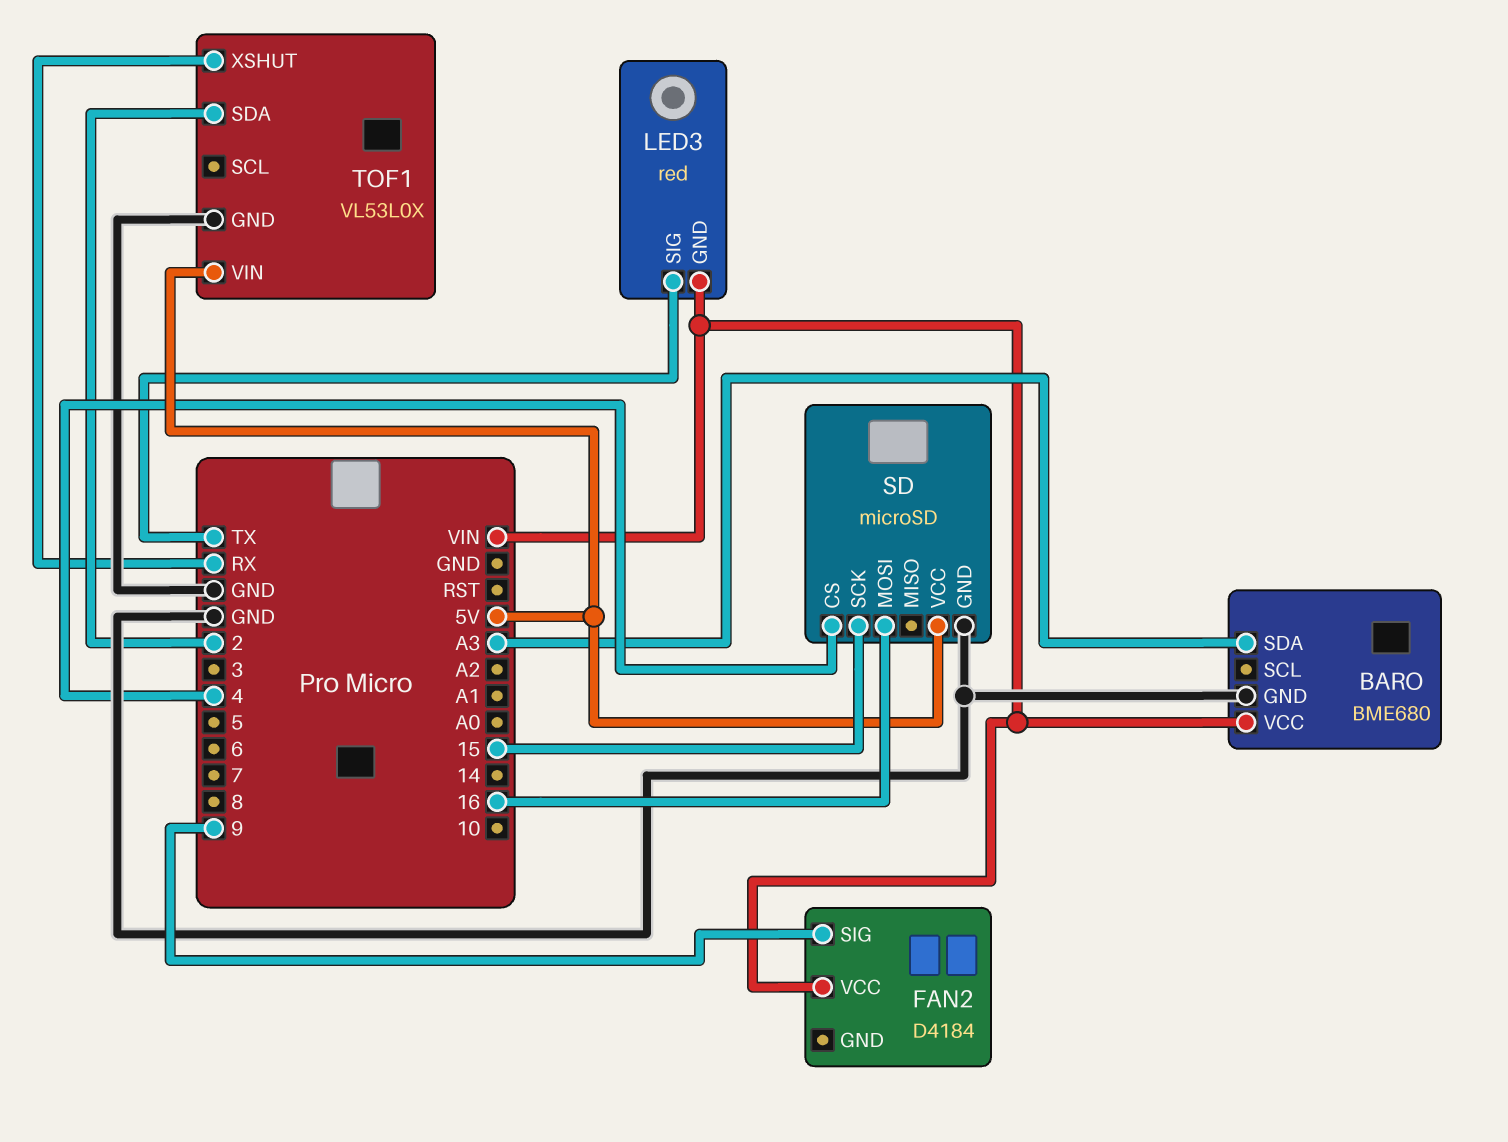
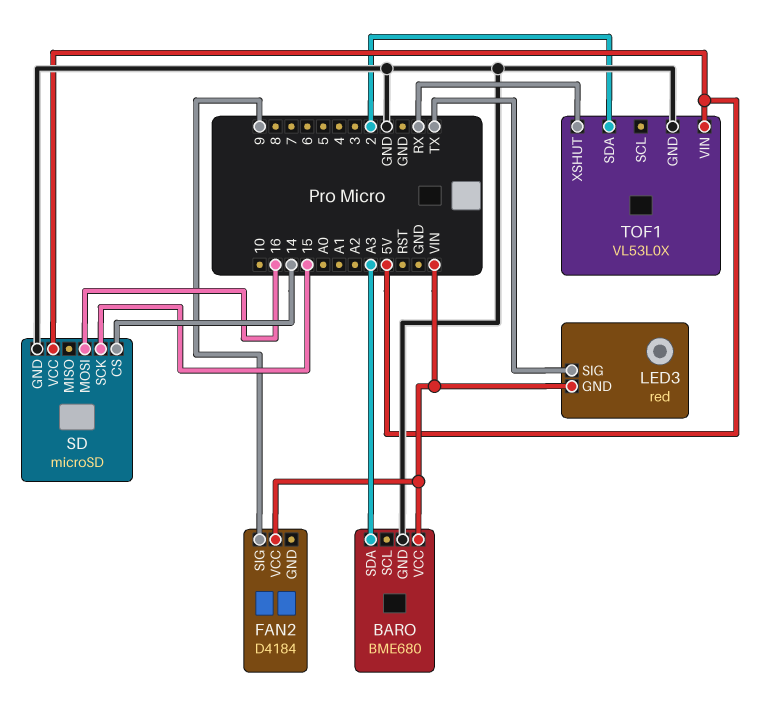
SD pin CS: 4 -> 14

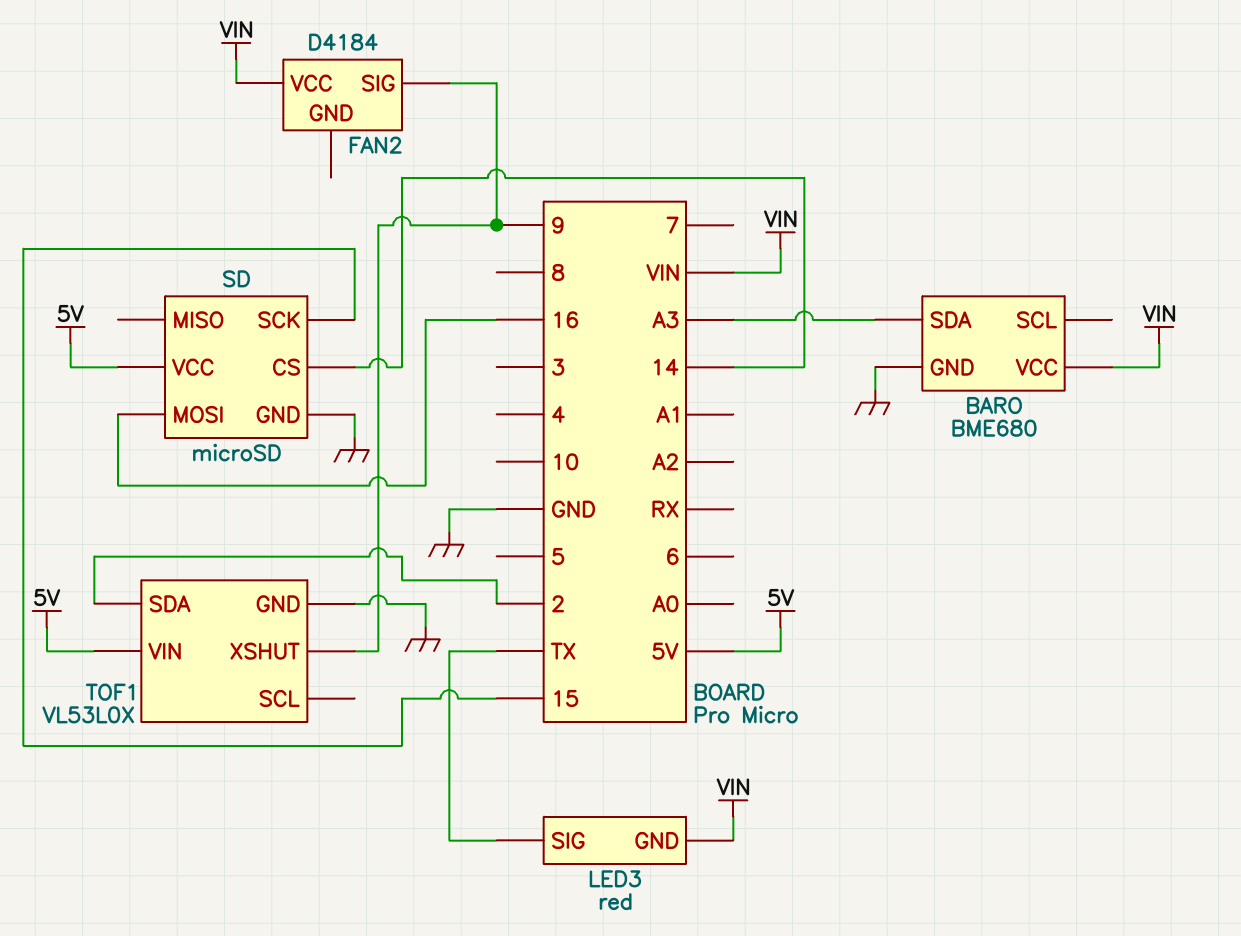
TOF1 pin XSHUT: RX -> 9

